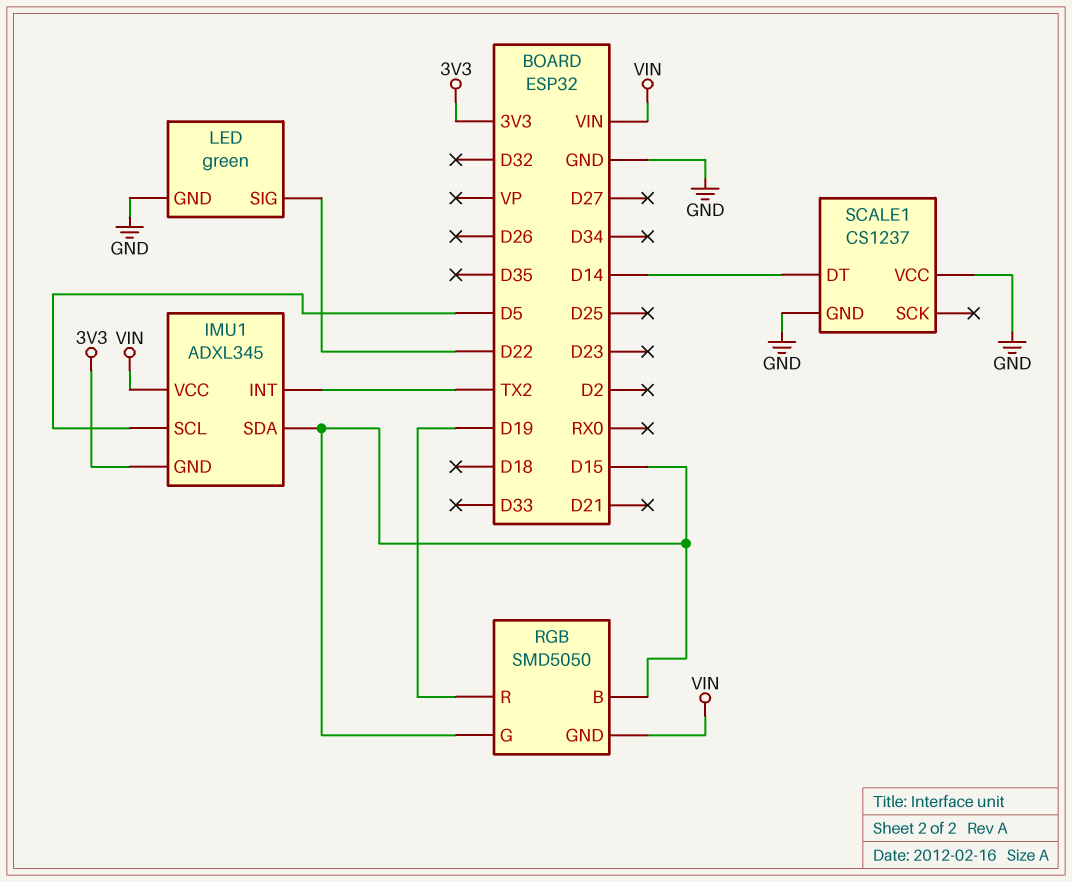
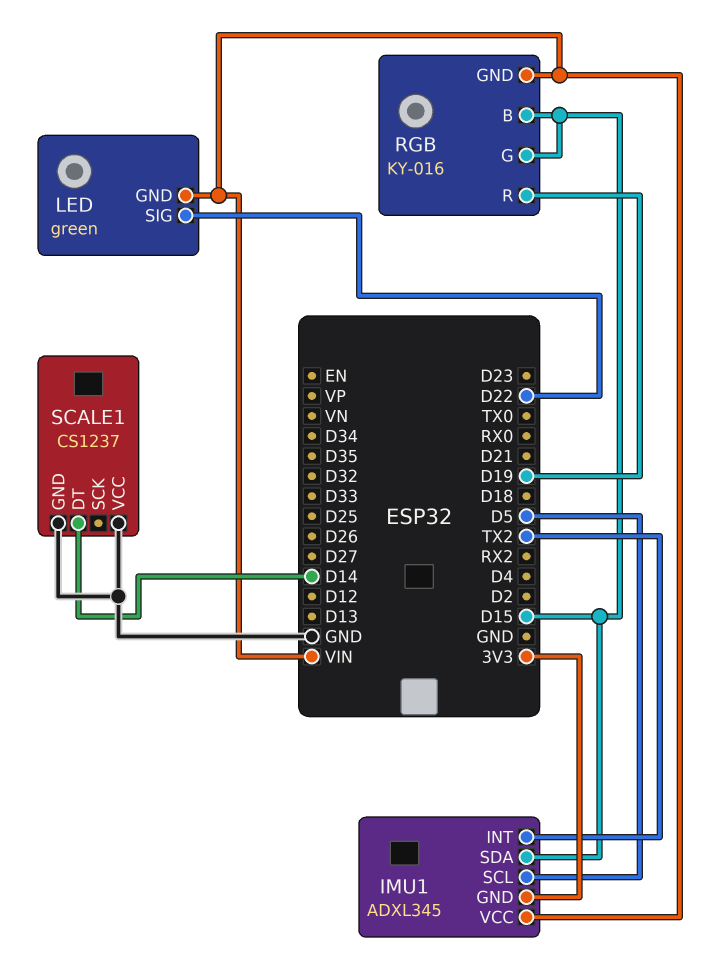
LED pin GND: GND -> VIN
RGB: SMD5050 -> KY-016

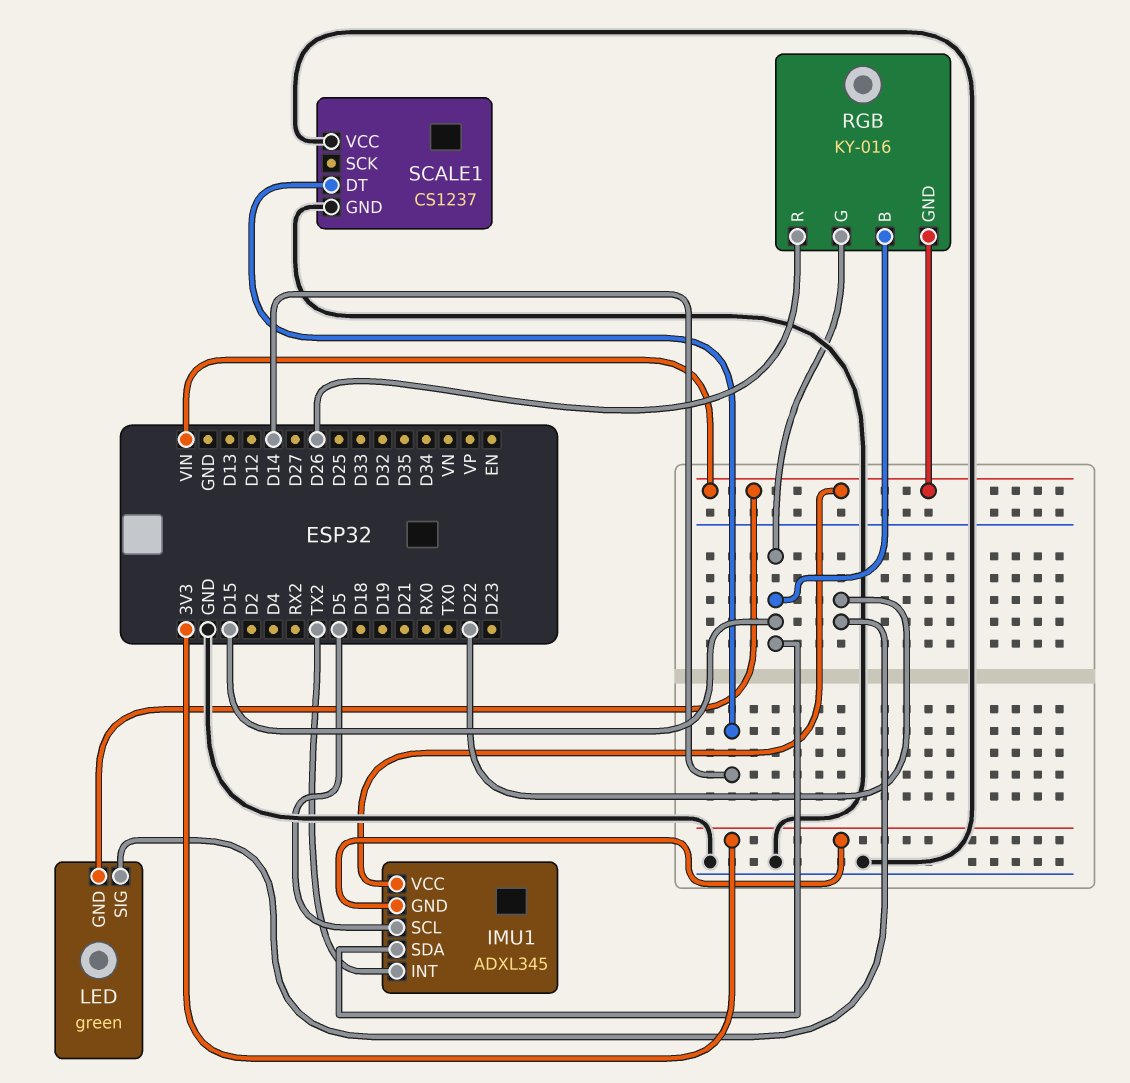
RGB pin R: D19 -> D26

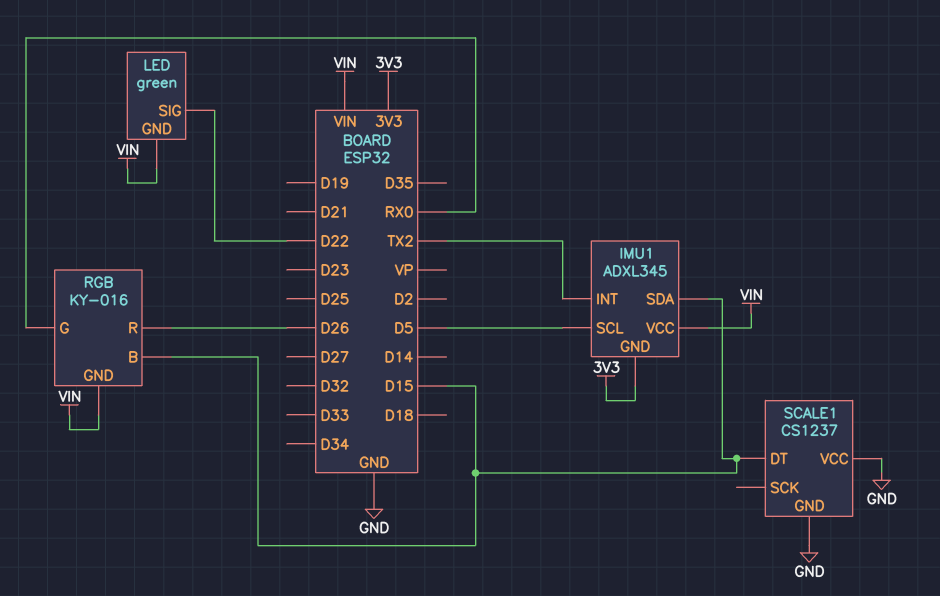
RGB pin G: D15 -> RX0
SCALE1 pin DT: D14 -> D15

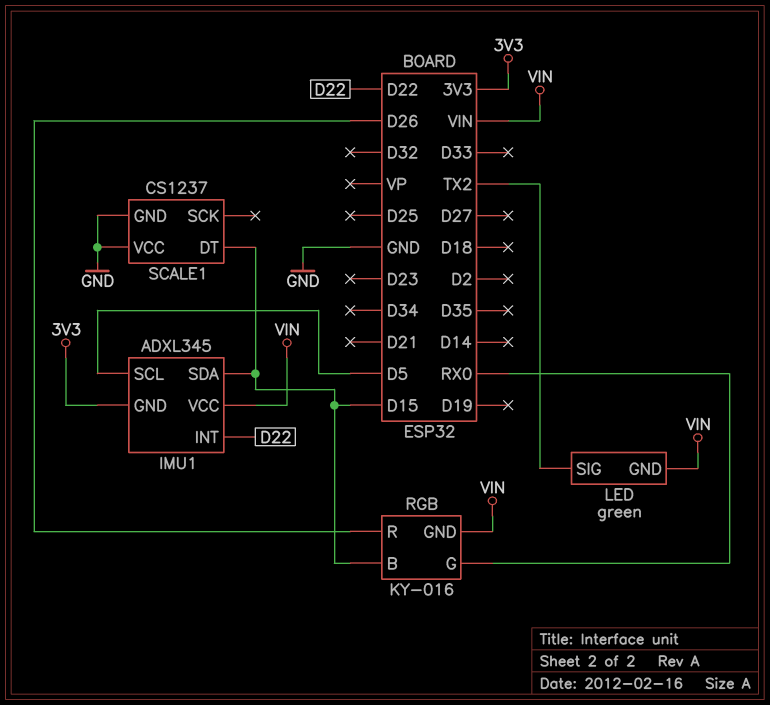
IMU1 pin INT: TX2 -> D22
LED pin SIG: D22 -> TX2

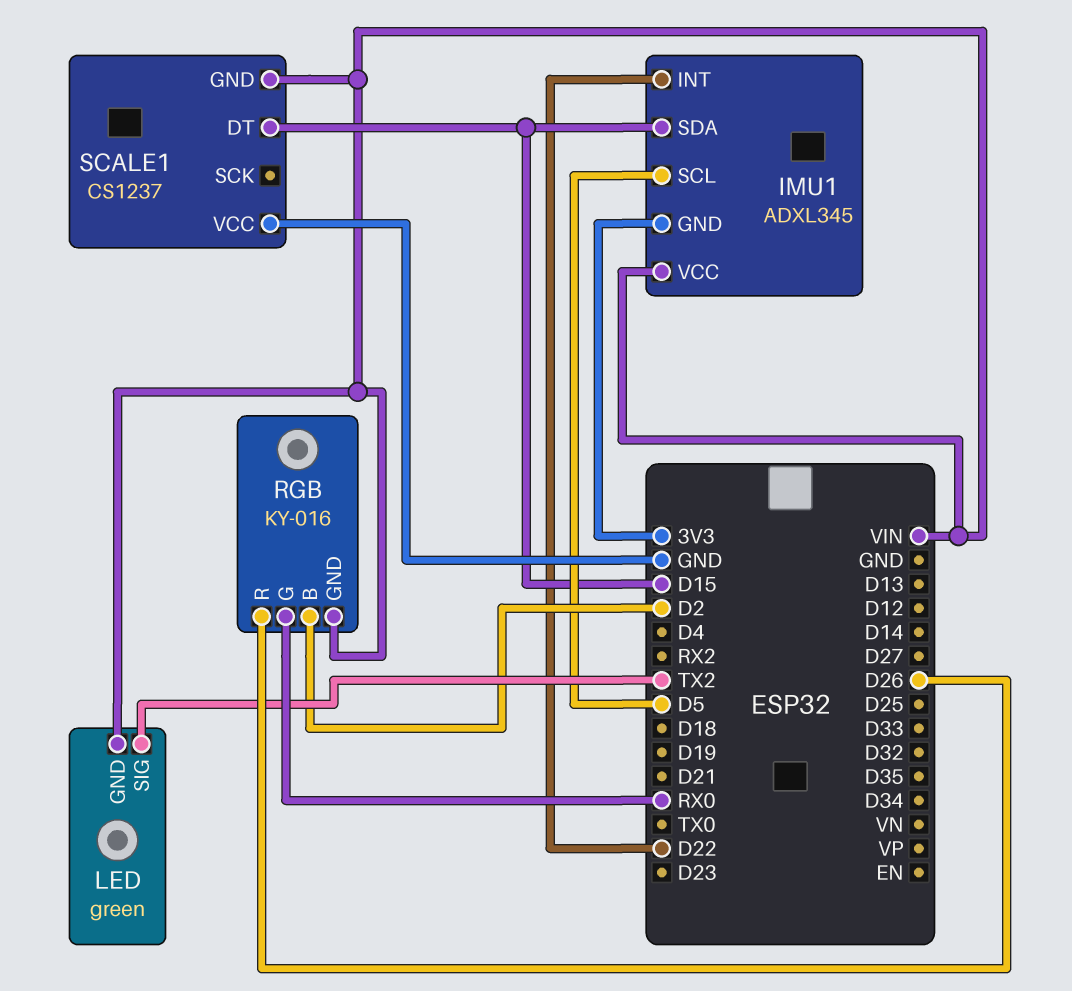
RGB pin B: D15 -> D2
SCALE1 pin GND: GND -> VIN

